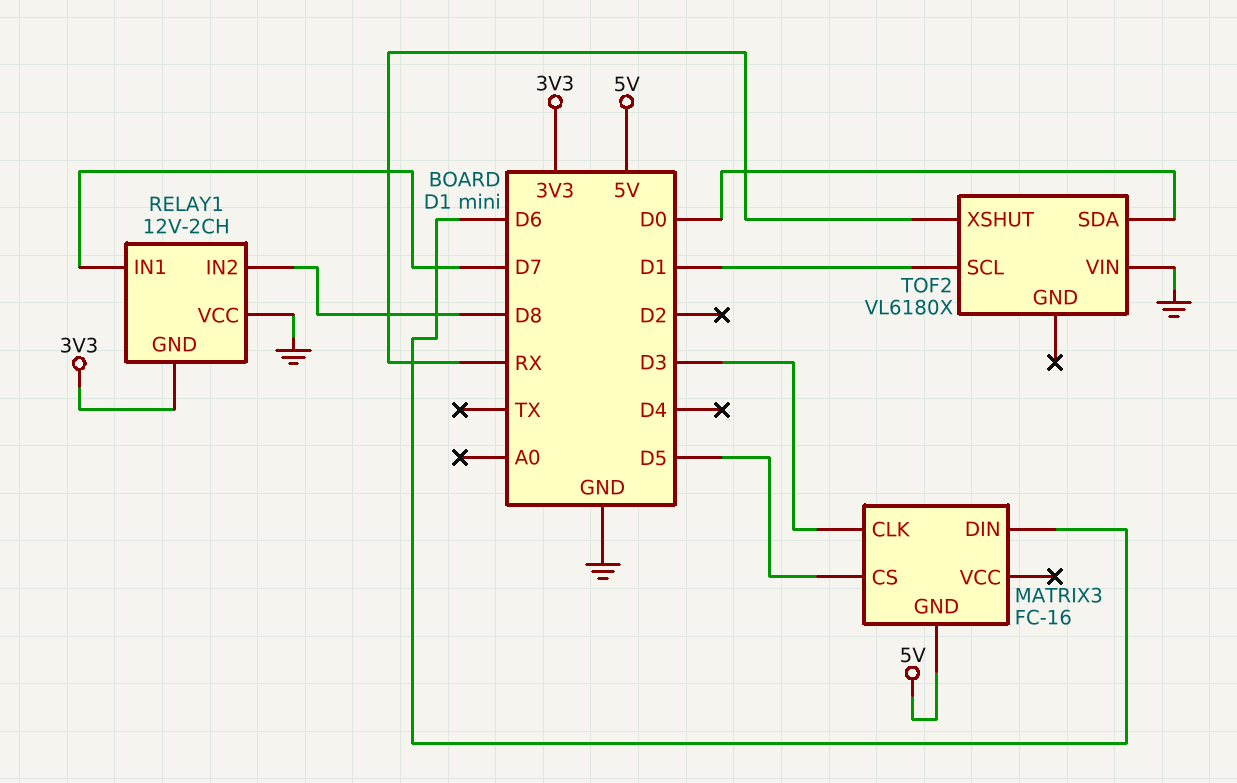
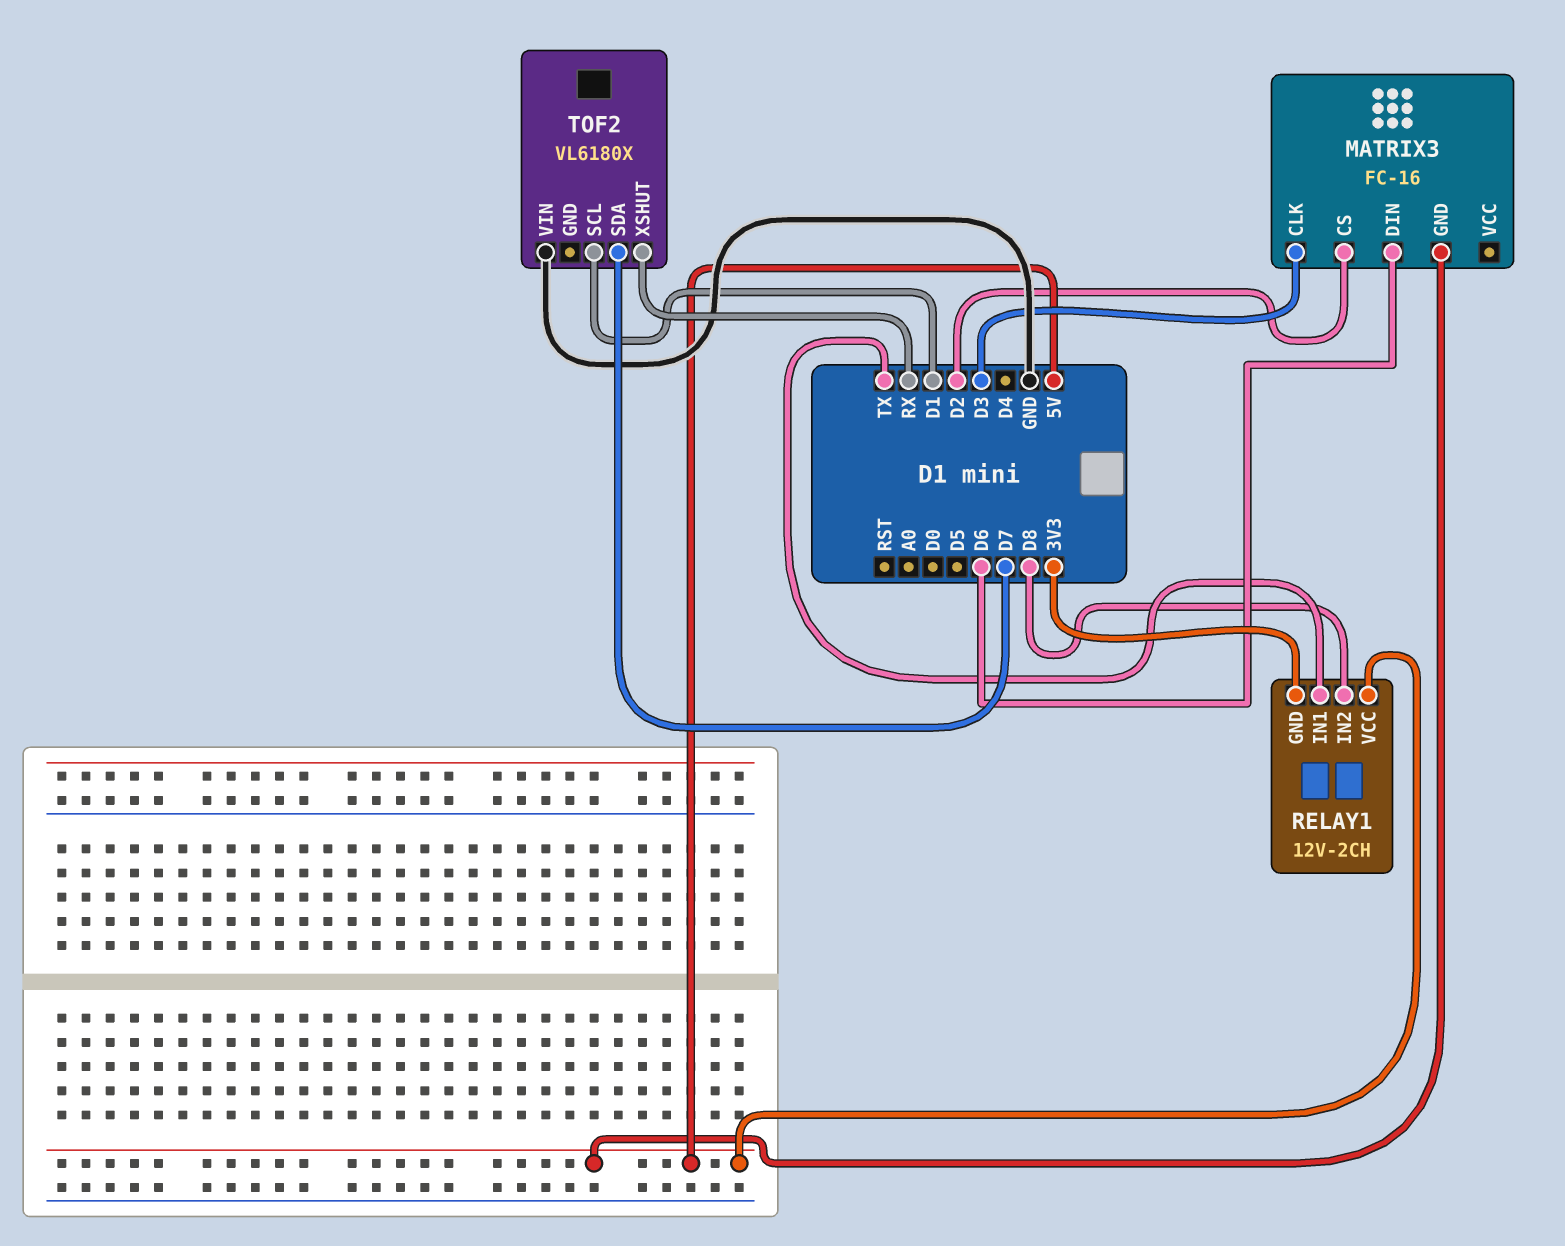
MATRIX3 pin CS: D5 -> D2
RELAY1 pin IN1: D7 -> TX
RELAY1 pin VCC: GND -> 5V
TOF2 pin SDA: D0 -> D7

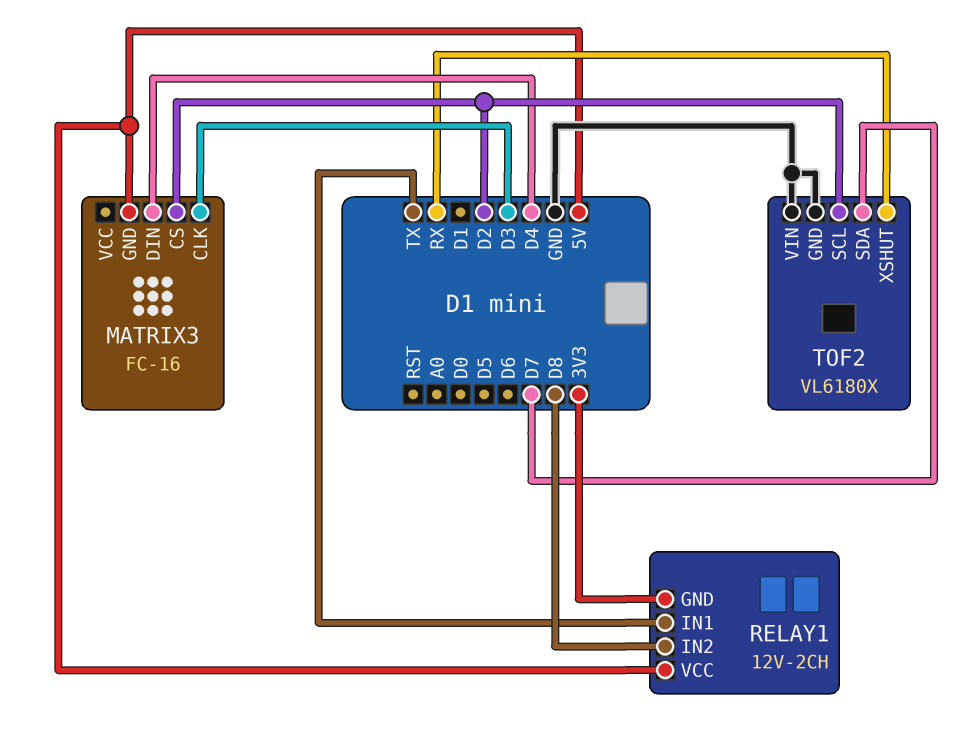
MATRIX3 pin DIN: D6 -> D4
TOF2 pin GND: none -> GND
TOF2 pin SCL: D1 -> D2

